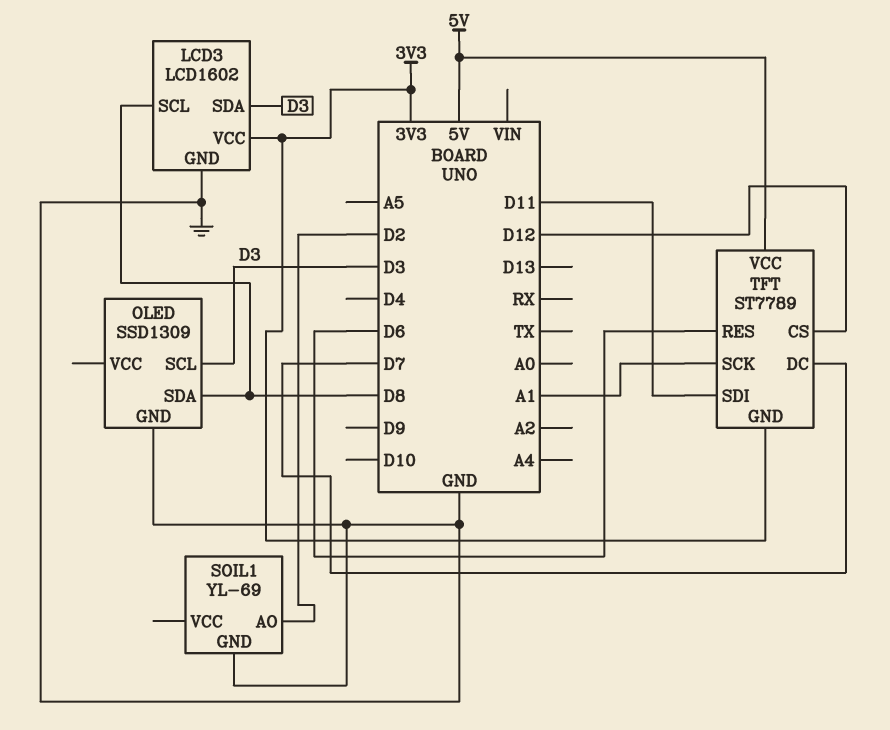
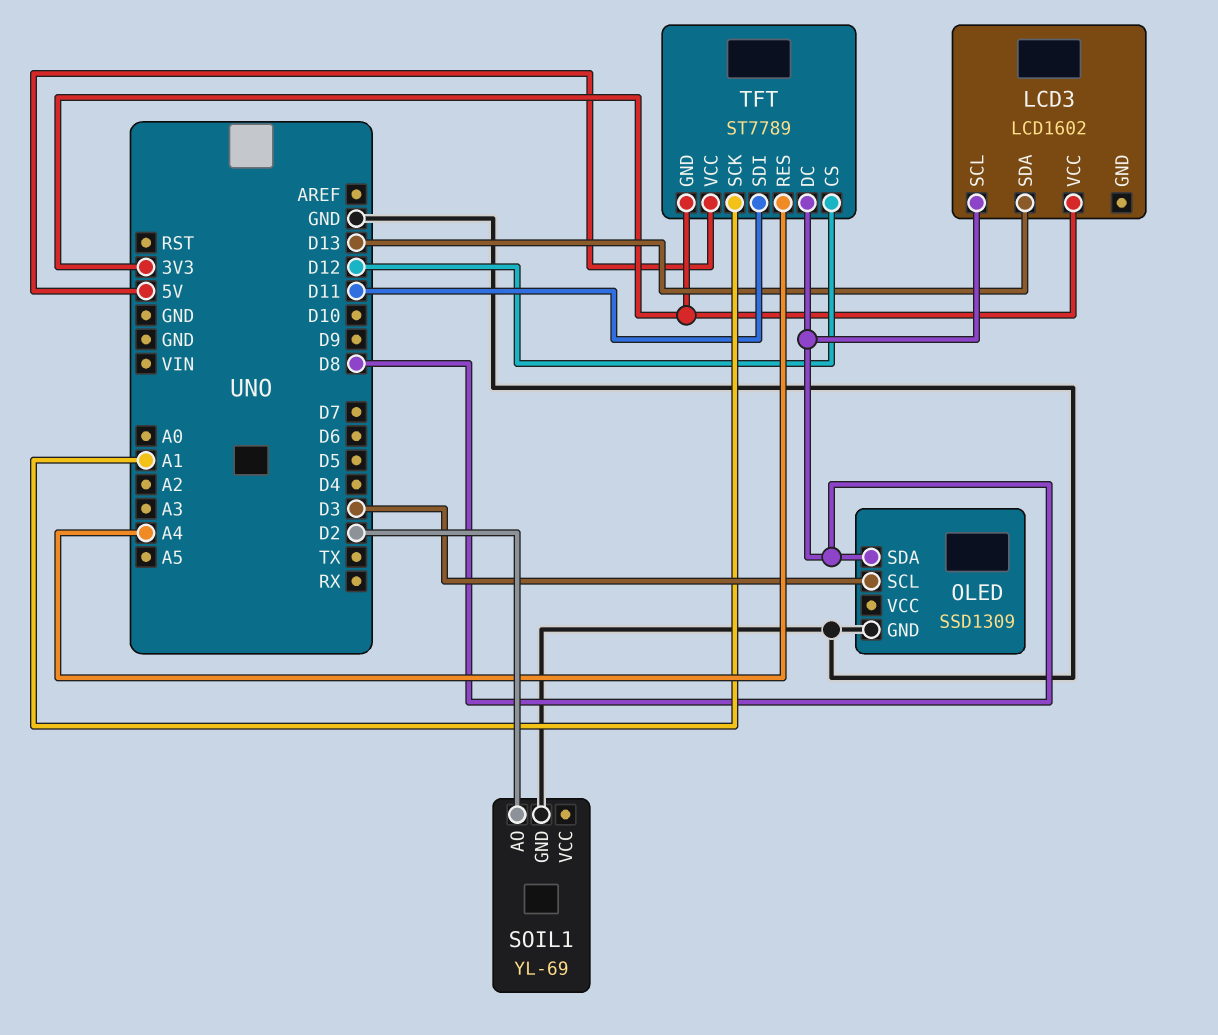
LCD3 pin GND: GND -> none
LCD3 pin SDA: D3 -> D13
TFT pin DC: D7 -> D8
TFT pin RES: D6 -> A4

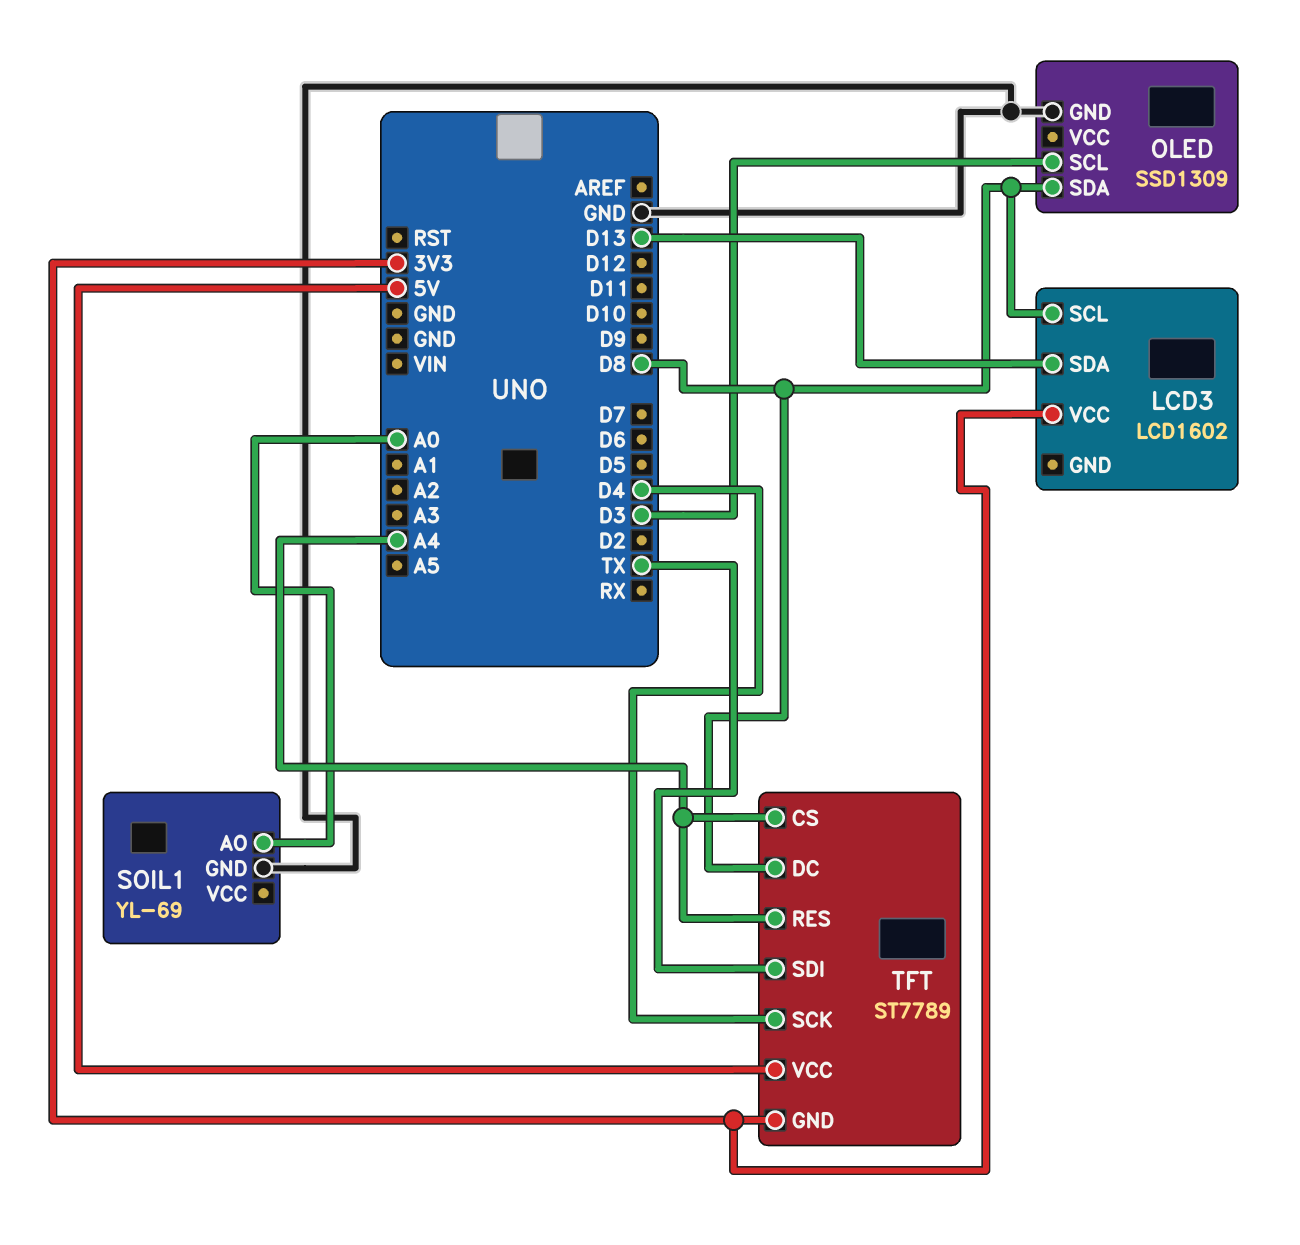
SOIL1 pin AO: D2 -> A0
TFT pin CS: D12 -> A4
TFT pin SCK: A1 -> D4
TFT pin SDI: D11 -> TX

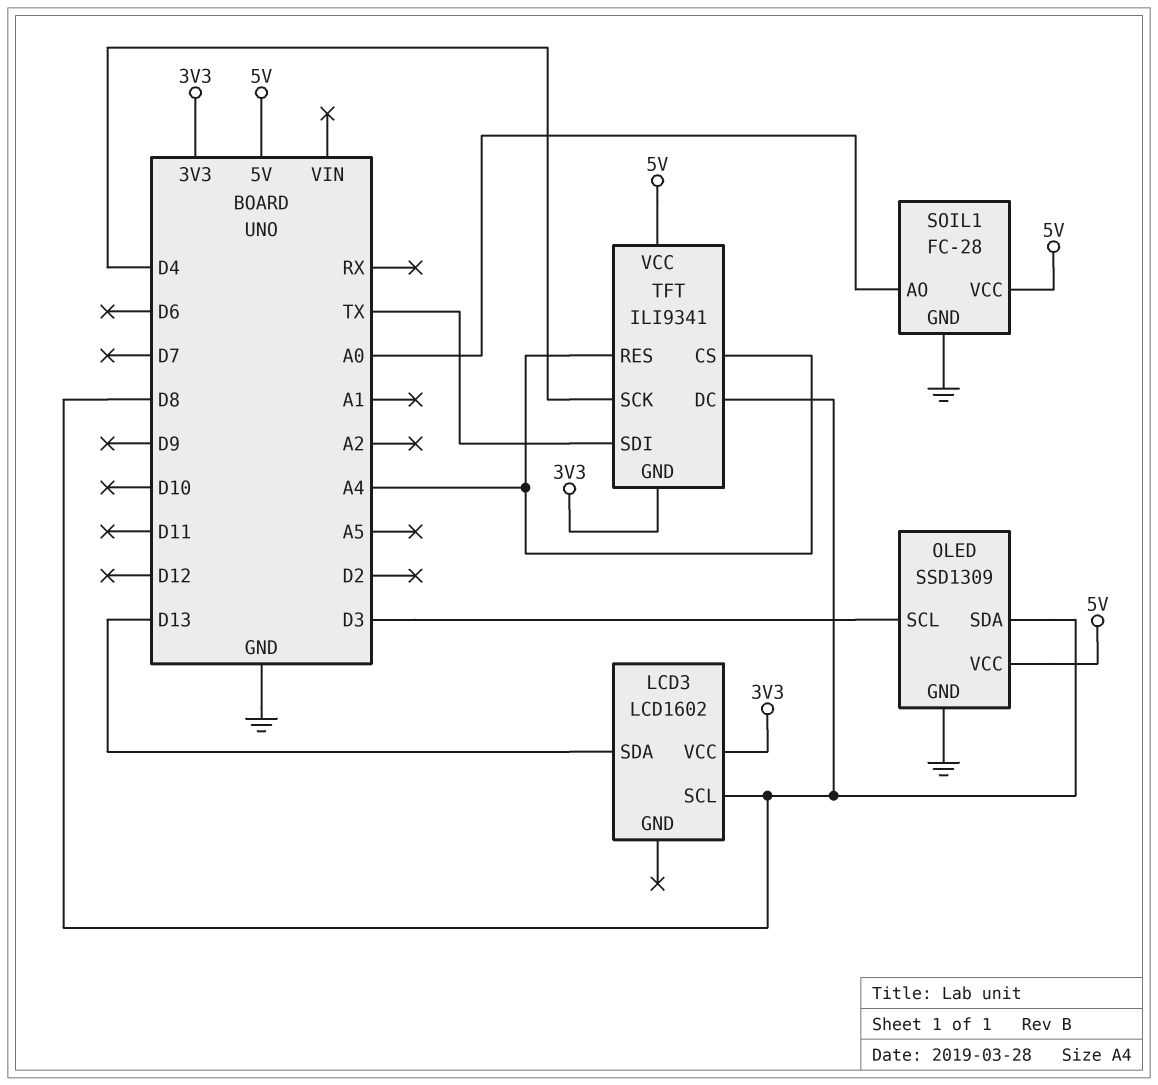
OLED pin VCC: none -> 5V
SOIL1: YL-69 -> FC-28
SOIL1 pin VCC: none -> 5V
TFT: ST7789 -> ILI9341

